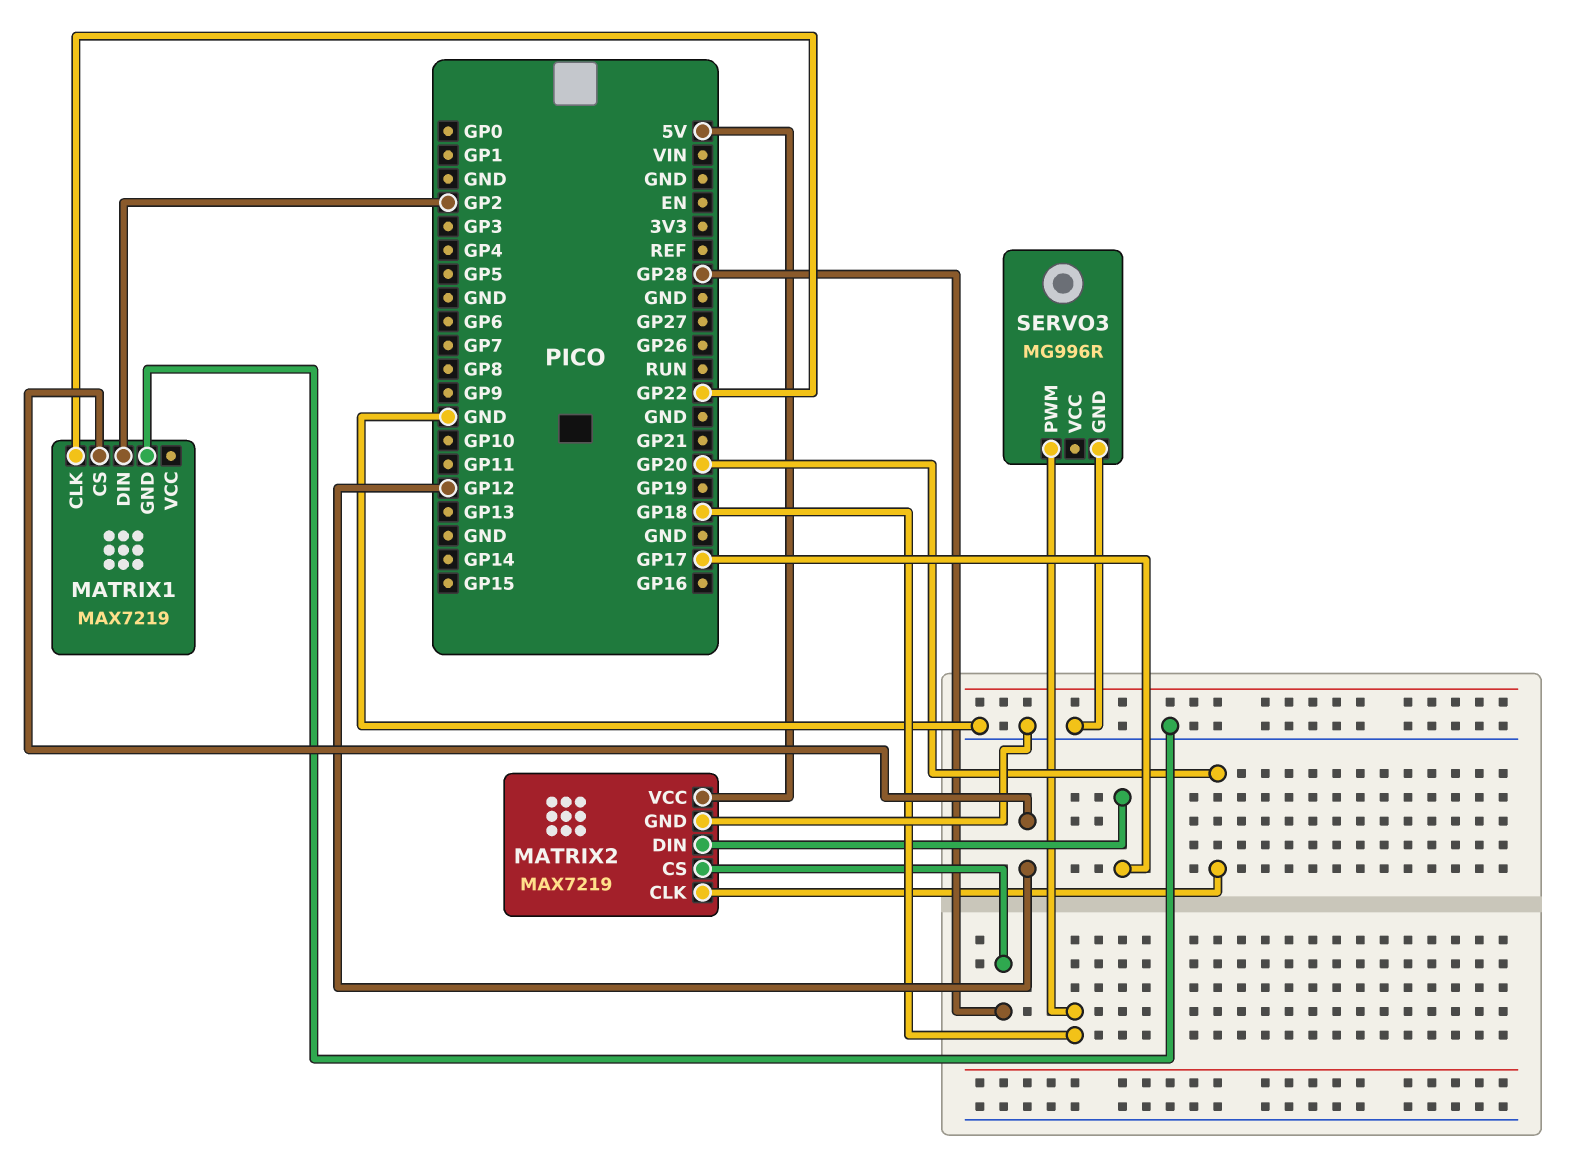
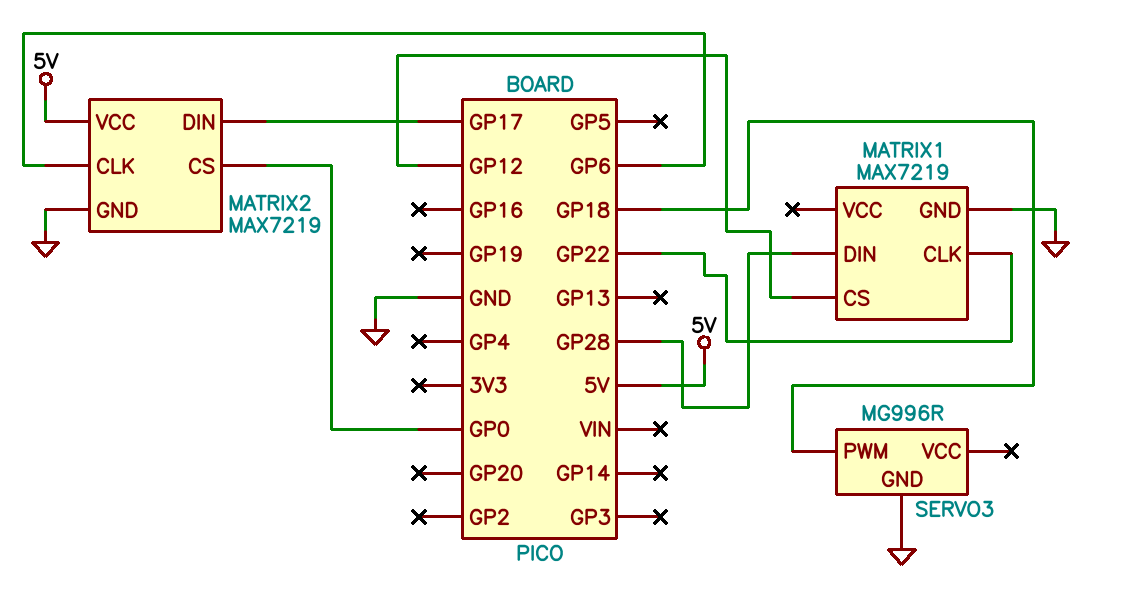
MATRIX1 pin DIN: GP2 -> GP28
MATRIX2 pin CLK: GP20 -> GP6
MATRIX2 pin CS: GP28 -> GP0

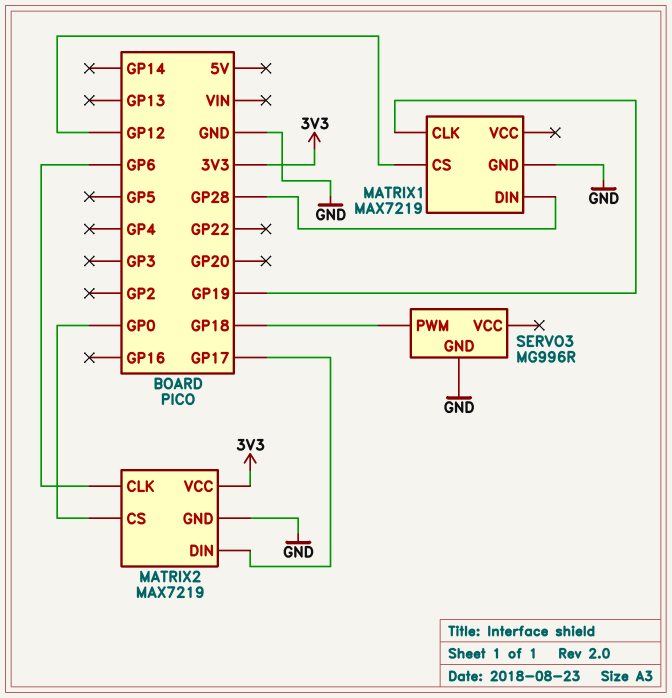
MATRIX1 pin CLK: GP22 -> GP19
MATRIX2 pin VCC: 5V -> 3V3

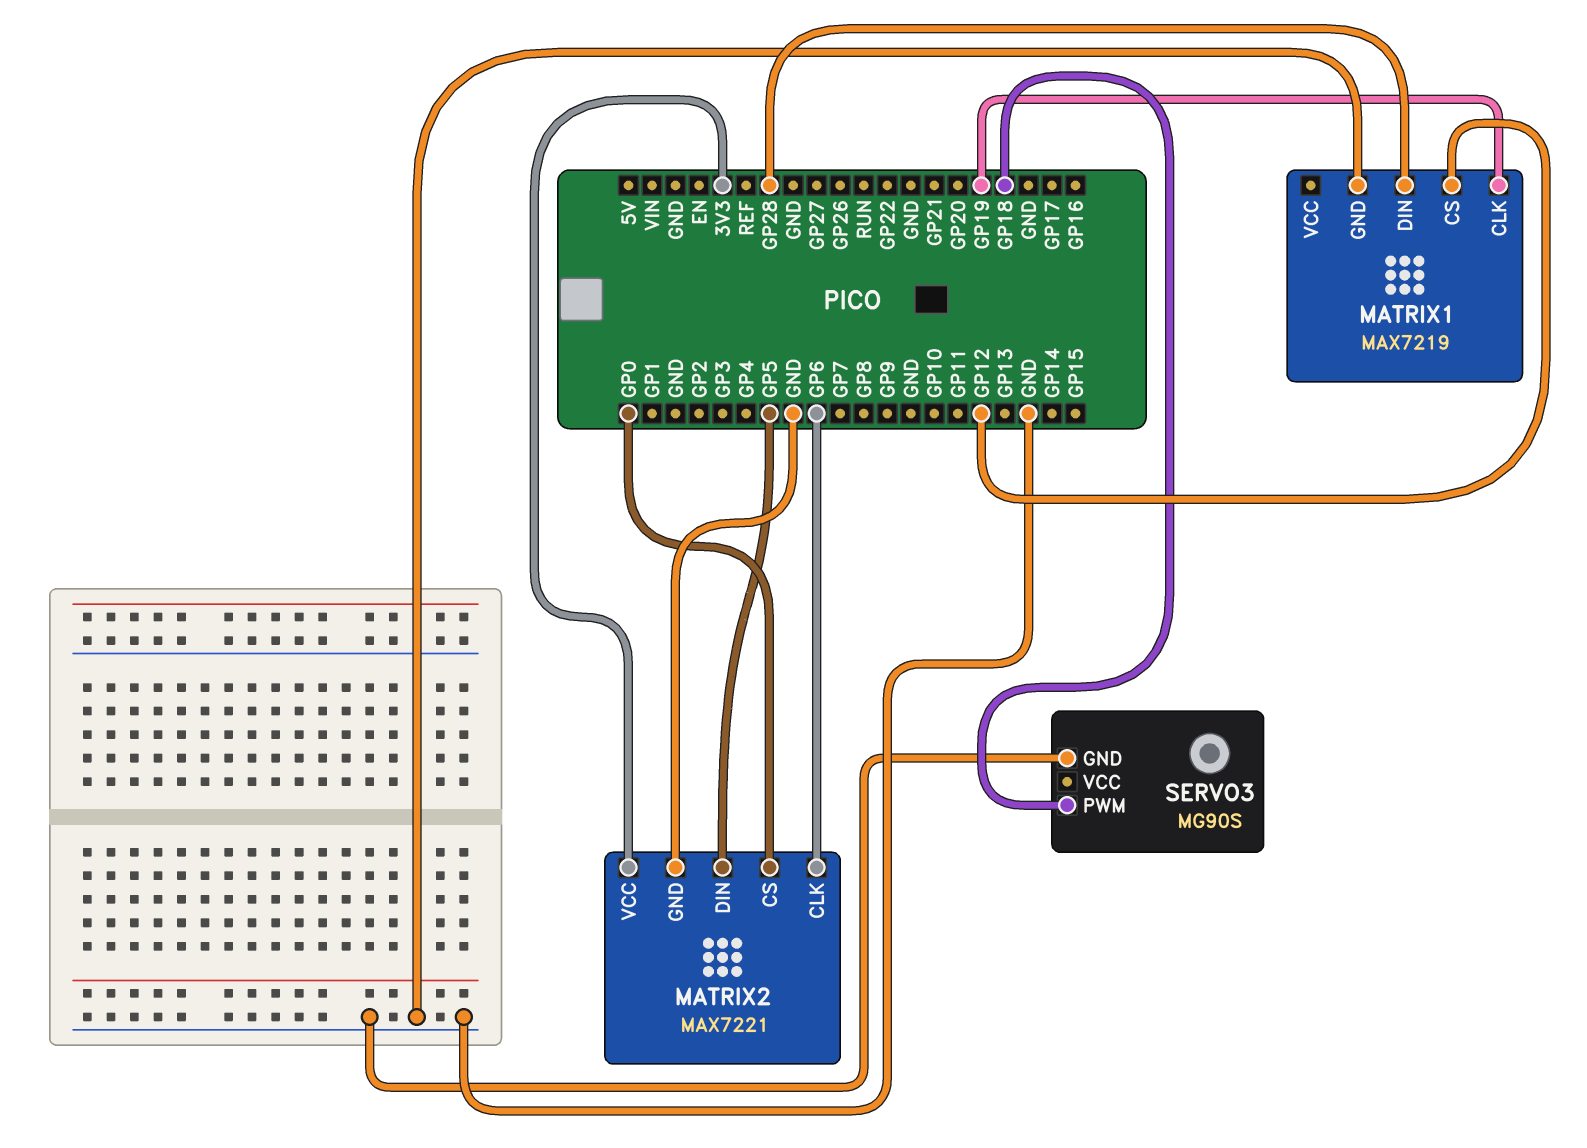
MATRIX2: MAX7219 -> MAX7221
MATRIX2 pin DIN: GP17 -> GP5
SERVO3: MG996R -> MG90S

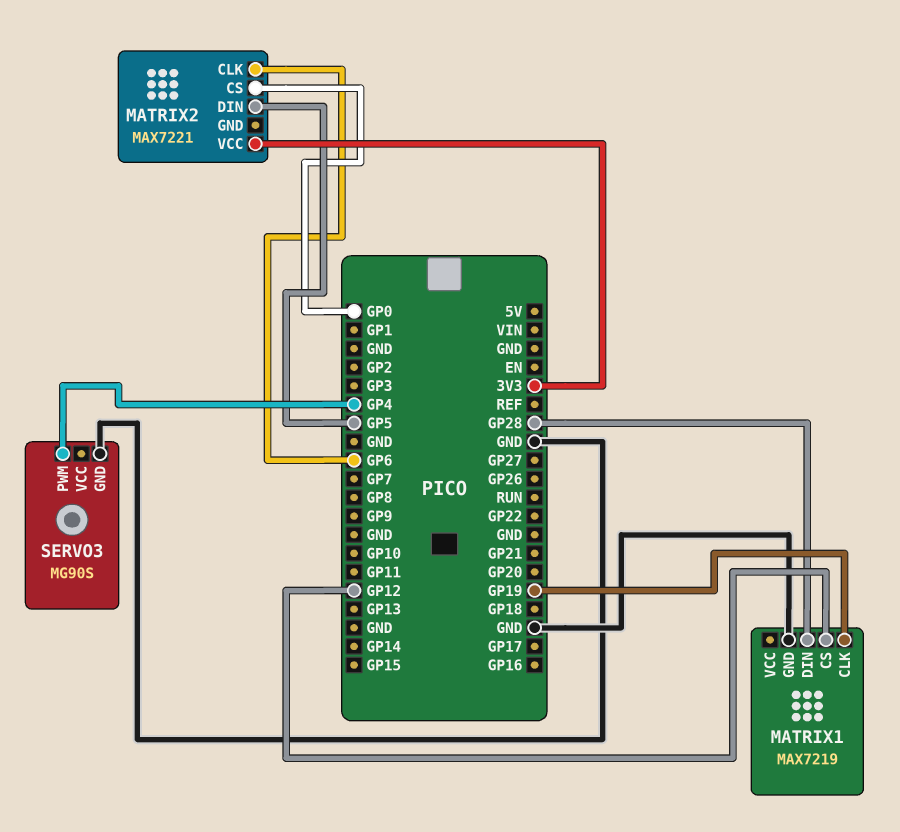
MATRIX2 pin GND: GND -> none
SERVO3 pin PWM: GP18 -> GP4

